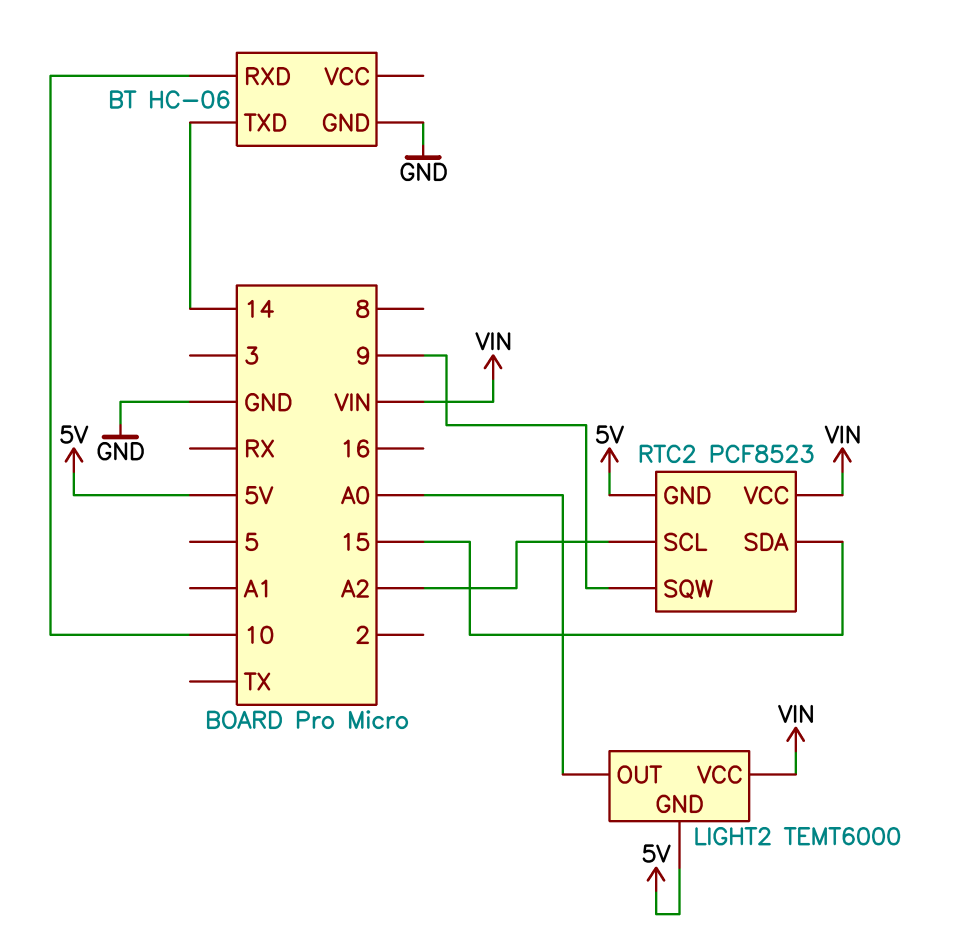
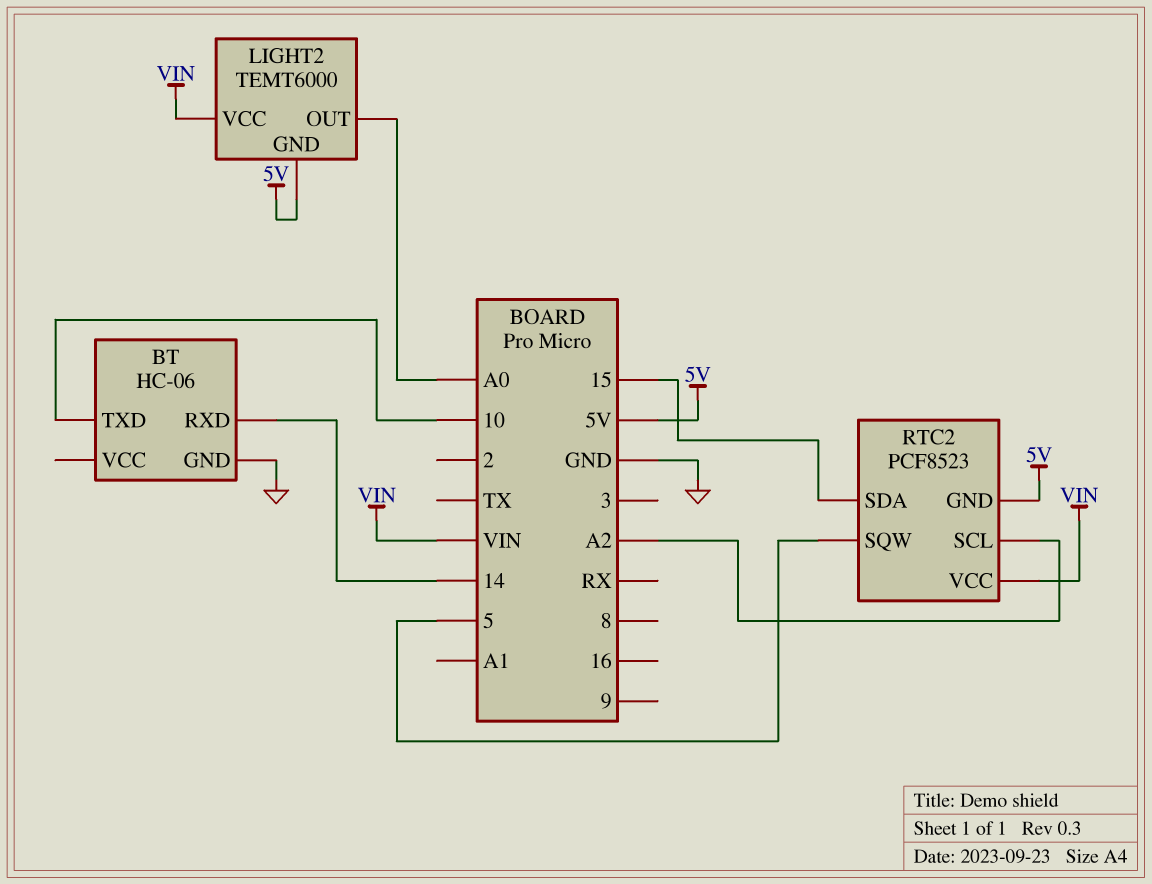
BT pin RXD: 10 -> 14
BT pin TXD: 14 -> 10
RTC2 pin SQW: 9 -> 5

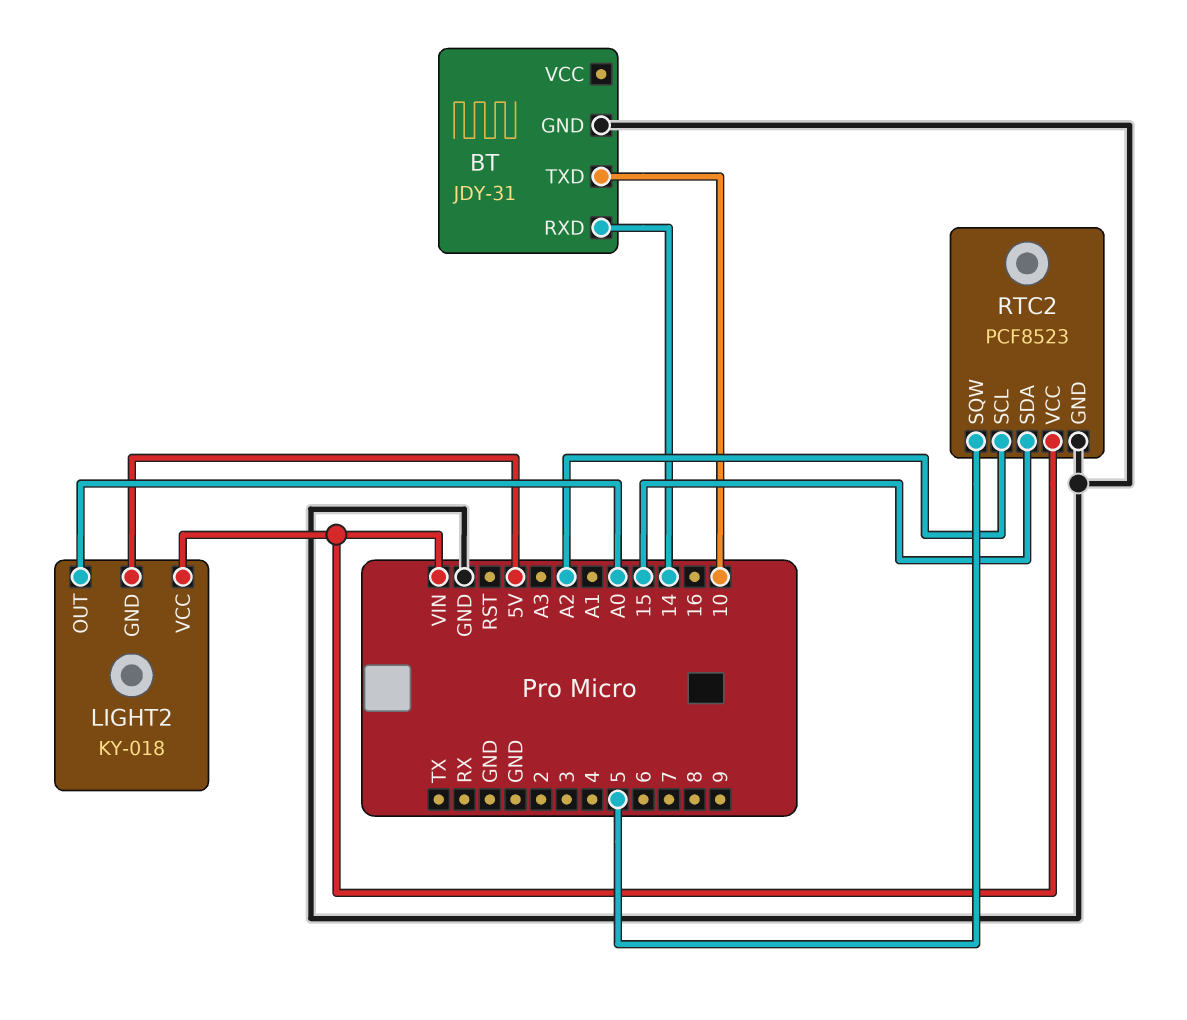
BT: HC-06 -> JDY-31
LIGHT2: TEMT6000 -> KY-018
RTC2 pin GND: 5V -> GND

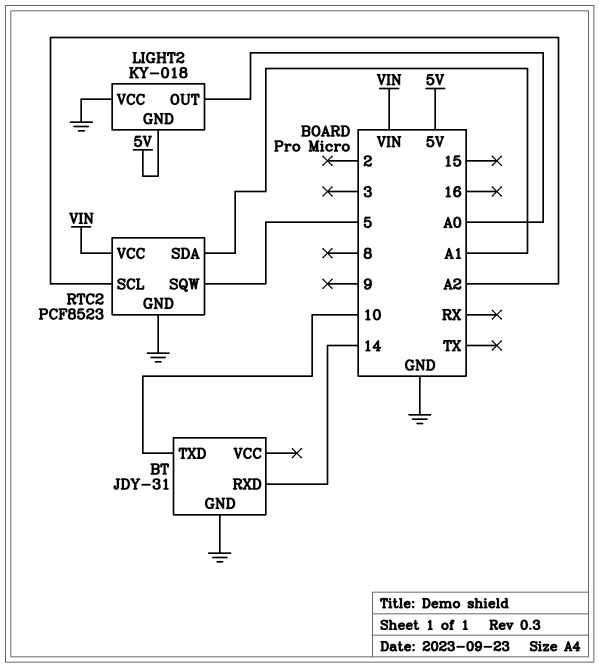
LIGHT2 pin VCC: VIN -> GND
RTC2 pin SDA: 15 -> A1

